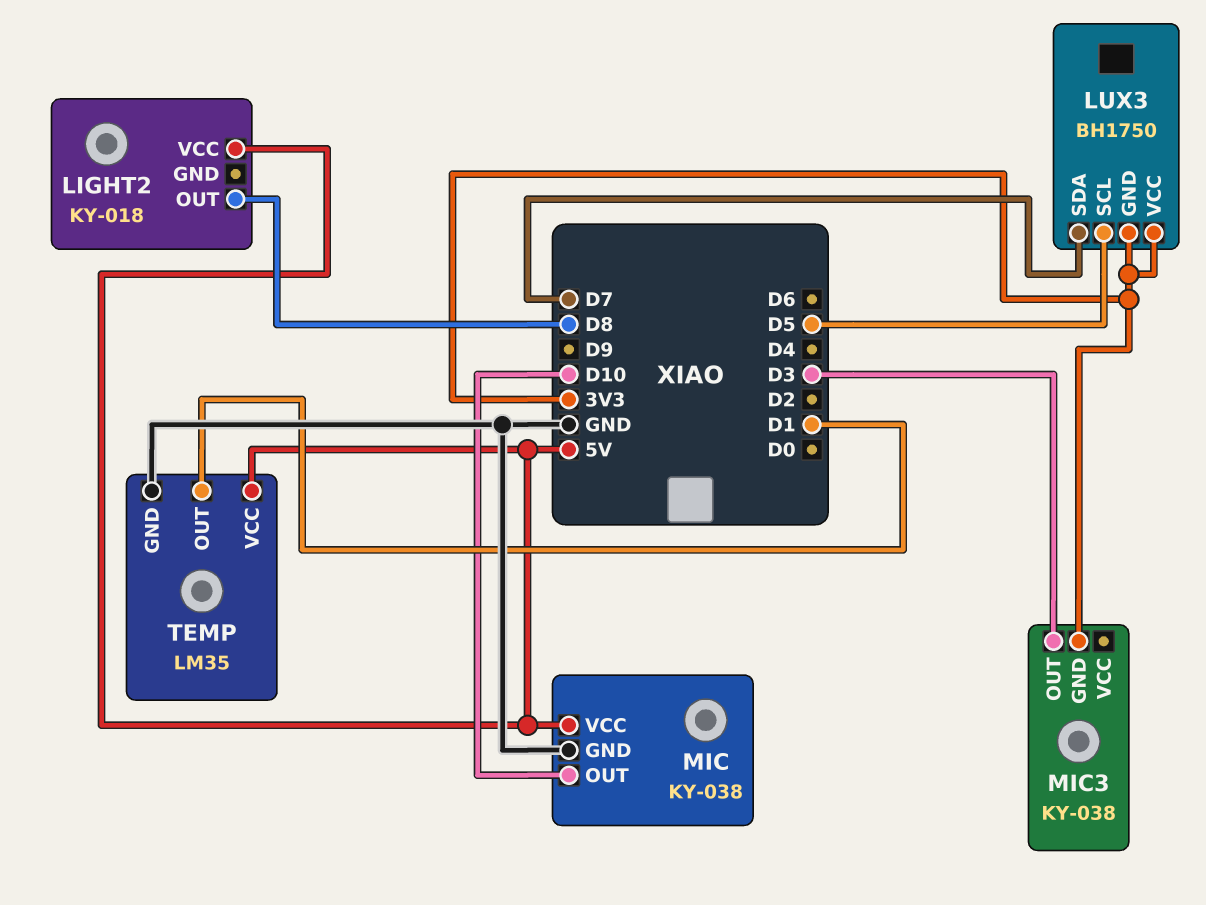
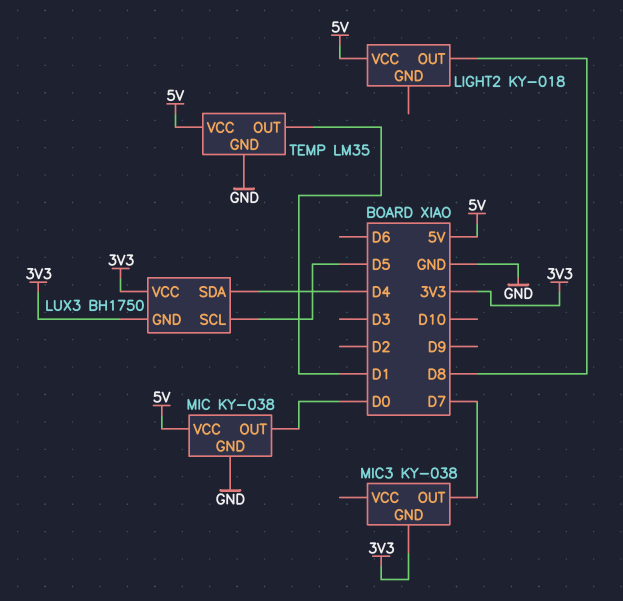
LUX3 pin SDA: D7 -> D4
MIC pin OUT: D10 -> D0
MIC3 pin OUT: D3 -> D7

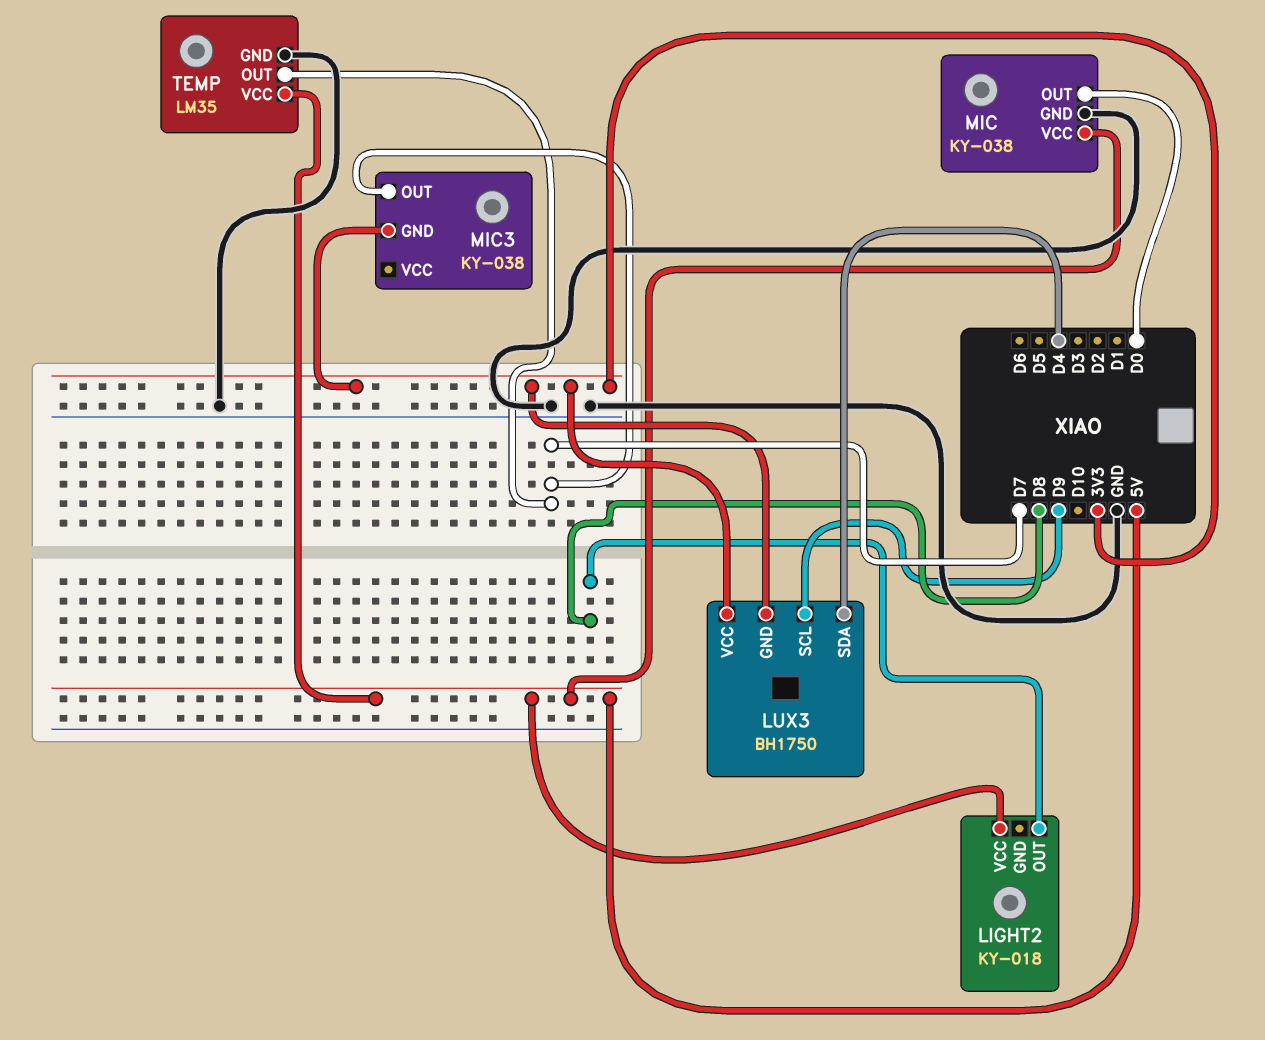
LUX3 pin SCL: D5 -> D9
TEMP pin OUT: D1 -> D7

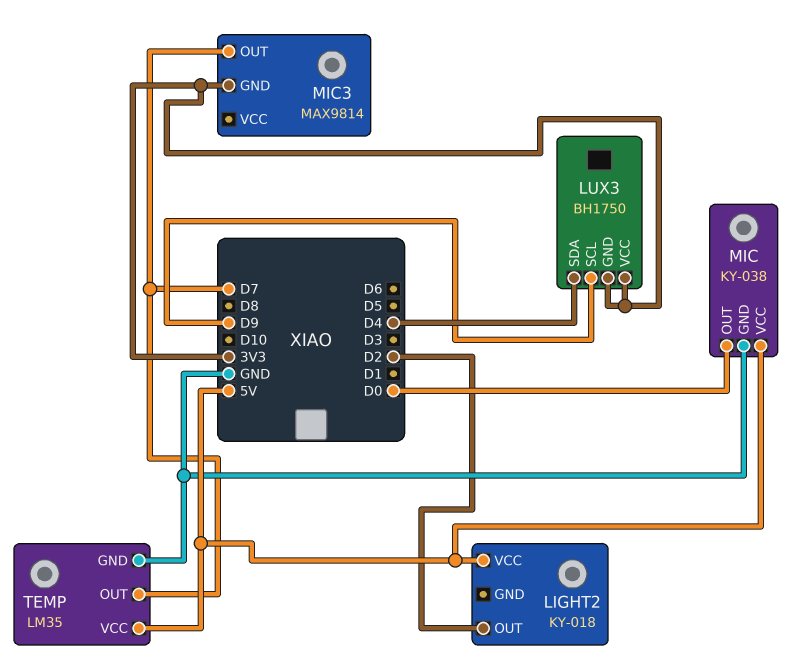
LIGHT2 pin OUT: D8 -> D2
MIC3: KY-038 -> MAX9814

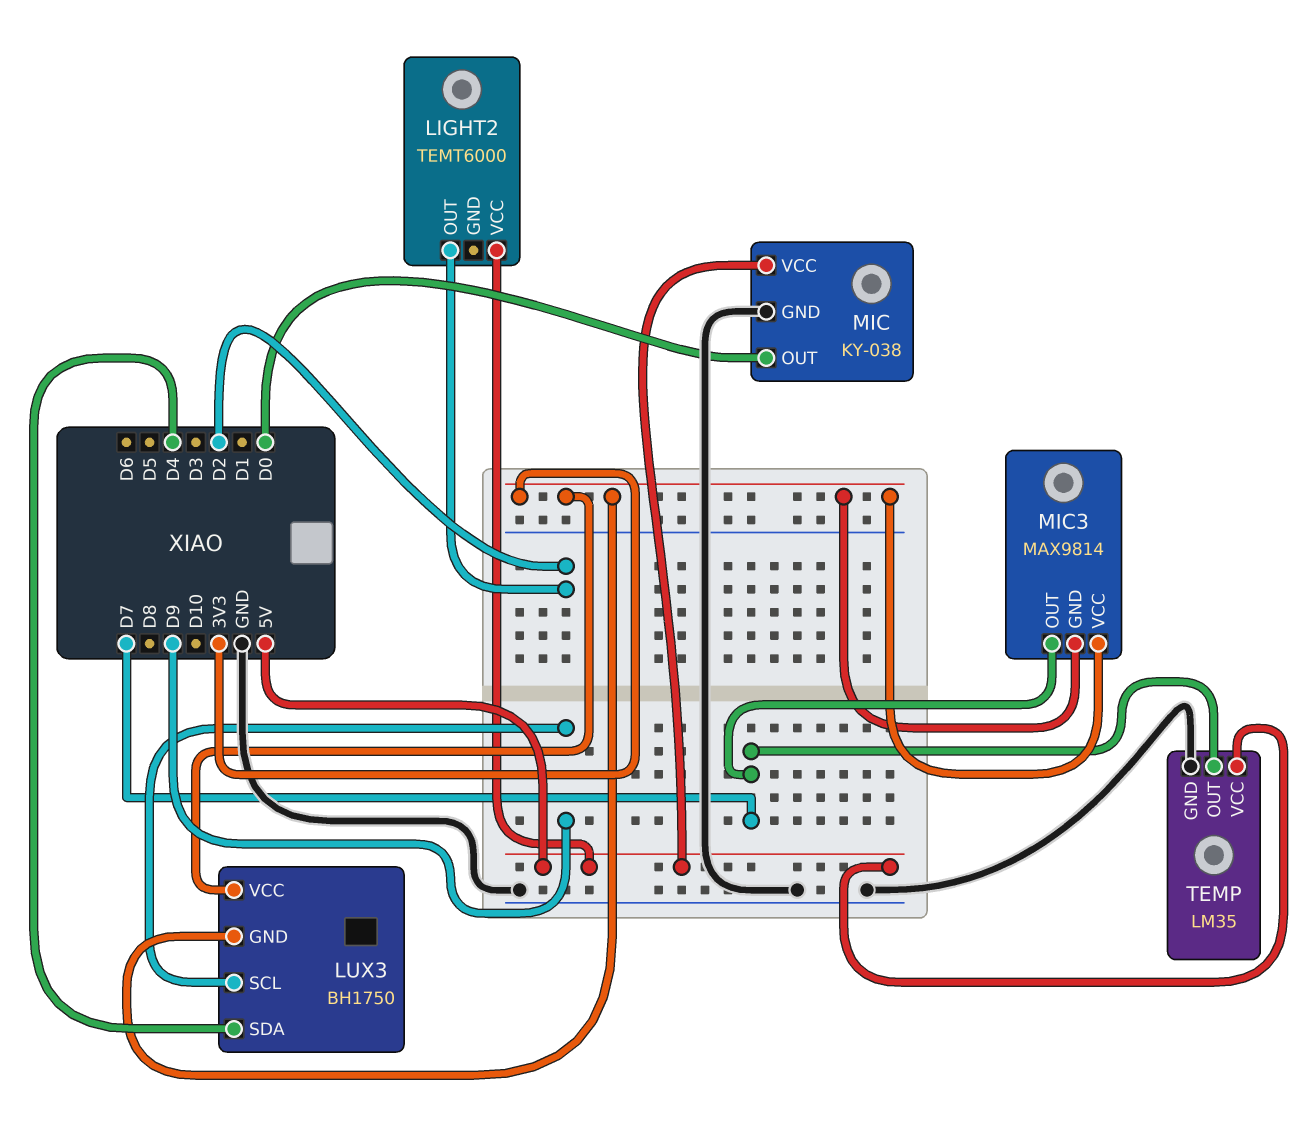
LIGHT2: KY-018 -> TEMT6000
MIC3 pin VCC: none -> 3V3

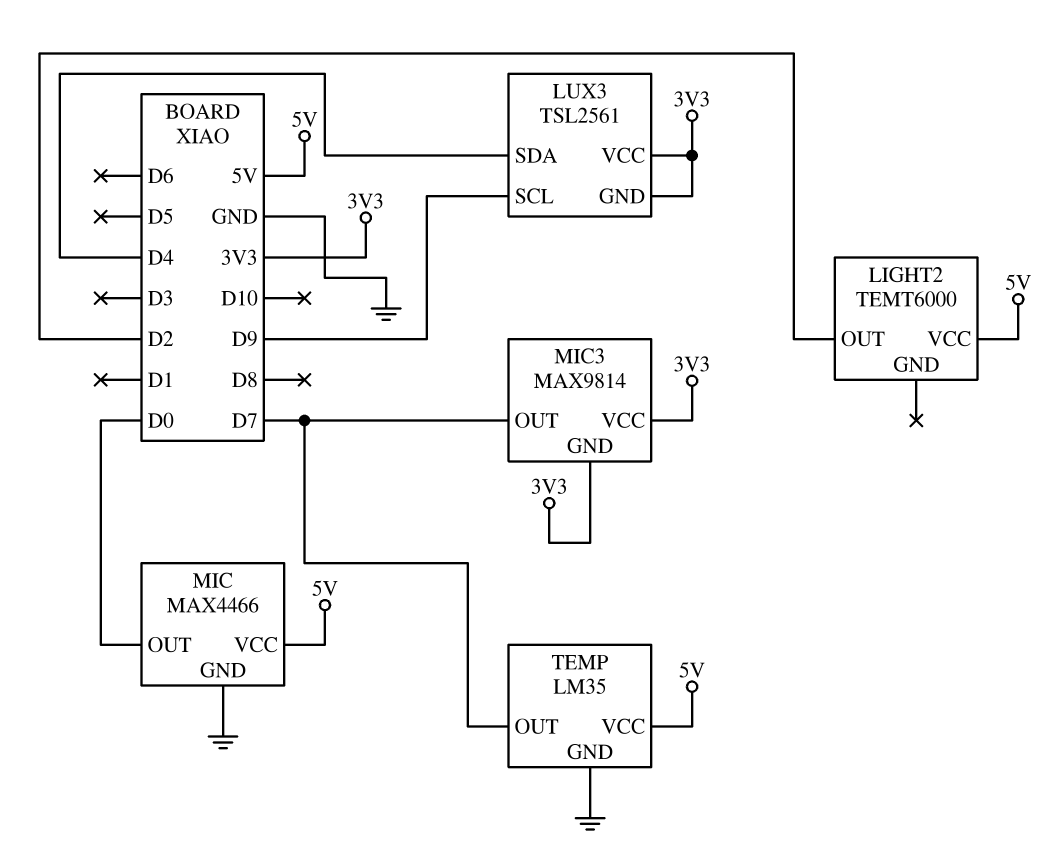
LUX3: BH1750 -> TSL2561
MIC: KY-038 -> MAX4466

